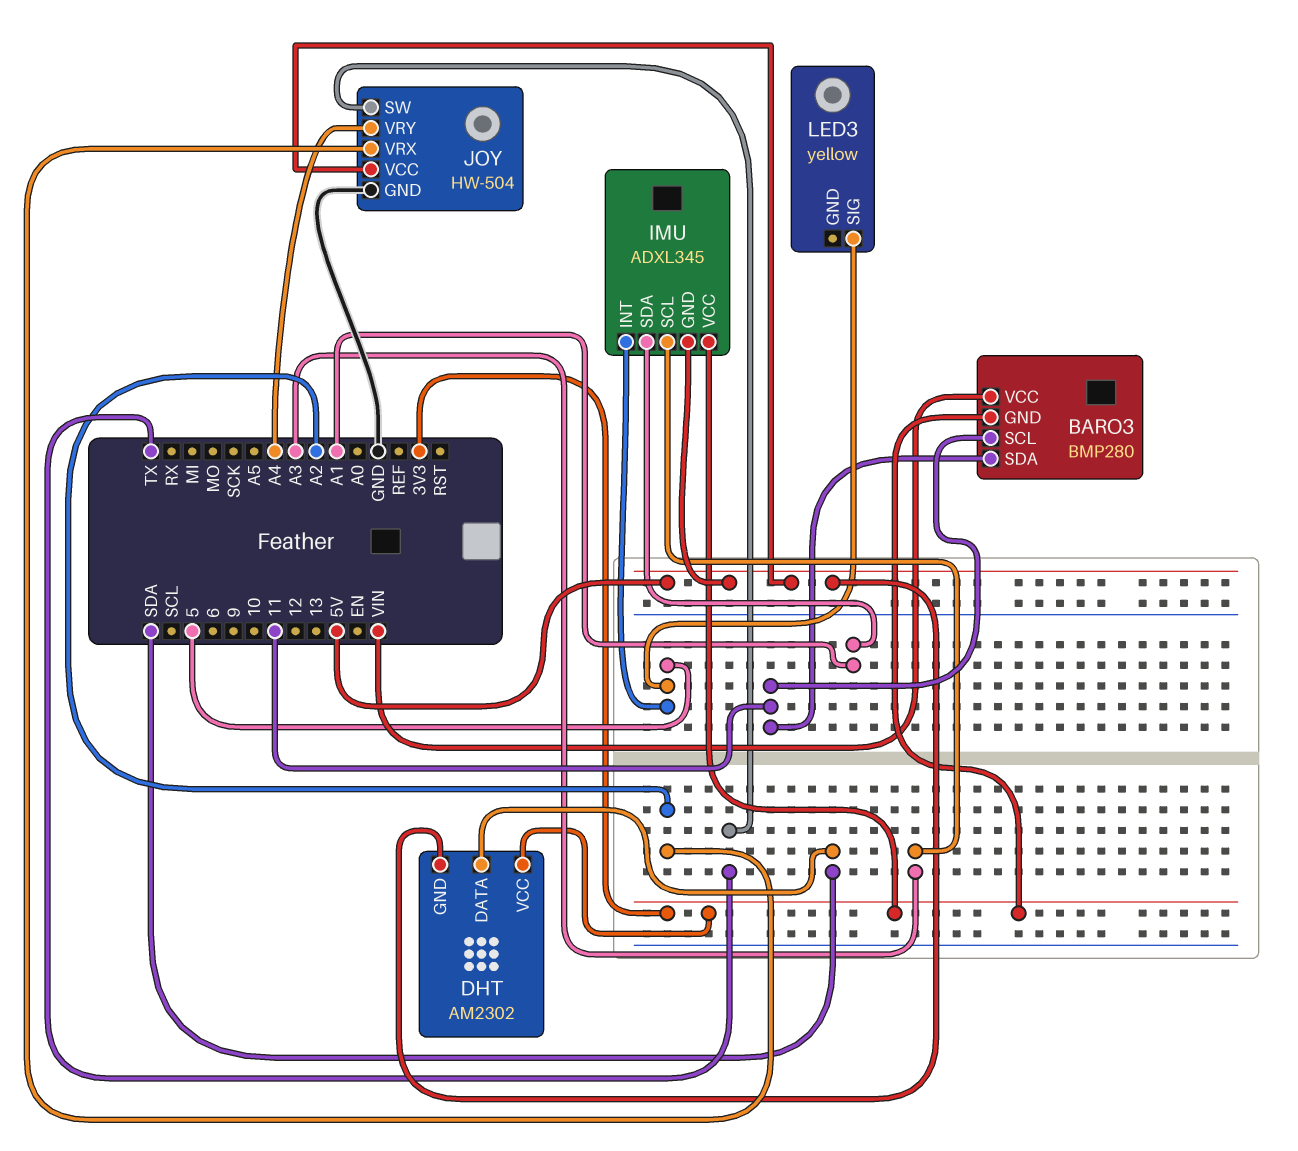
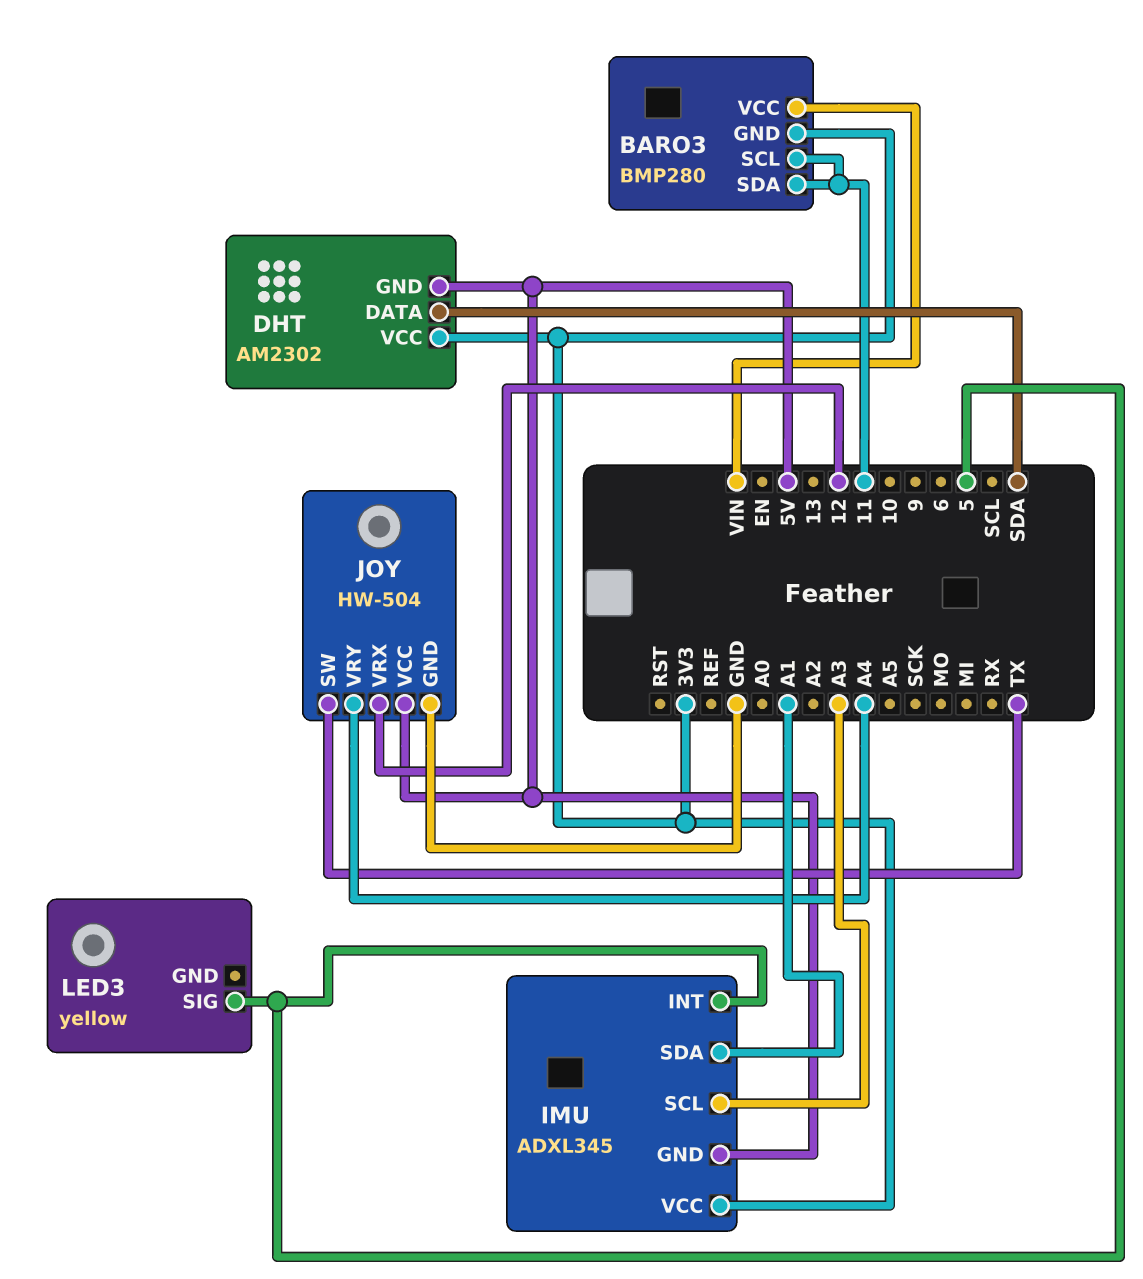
JOY pin VRX: A2 -> 12

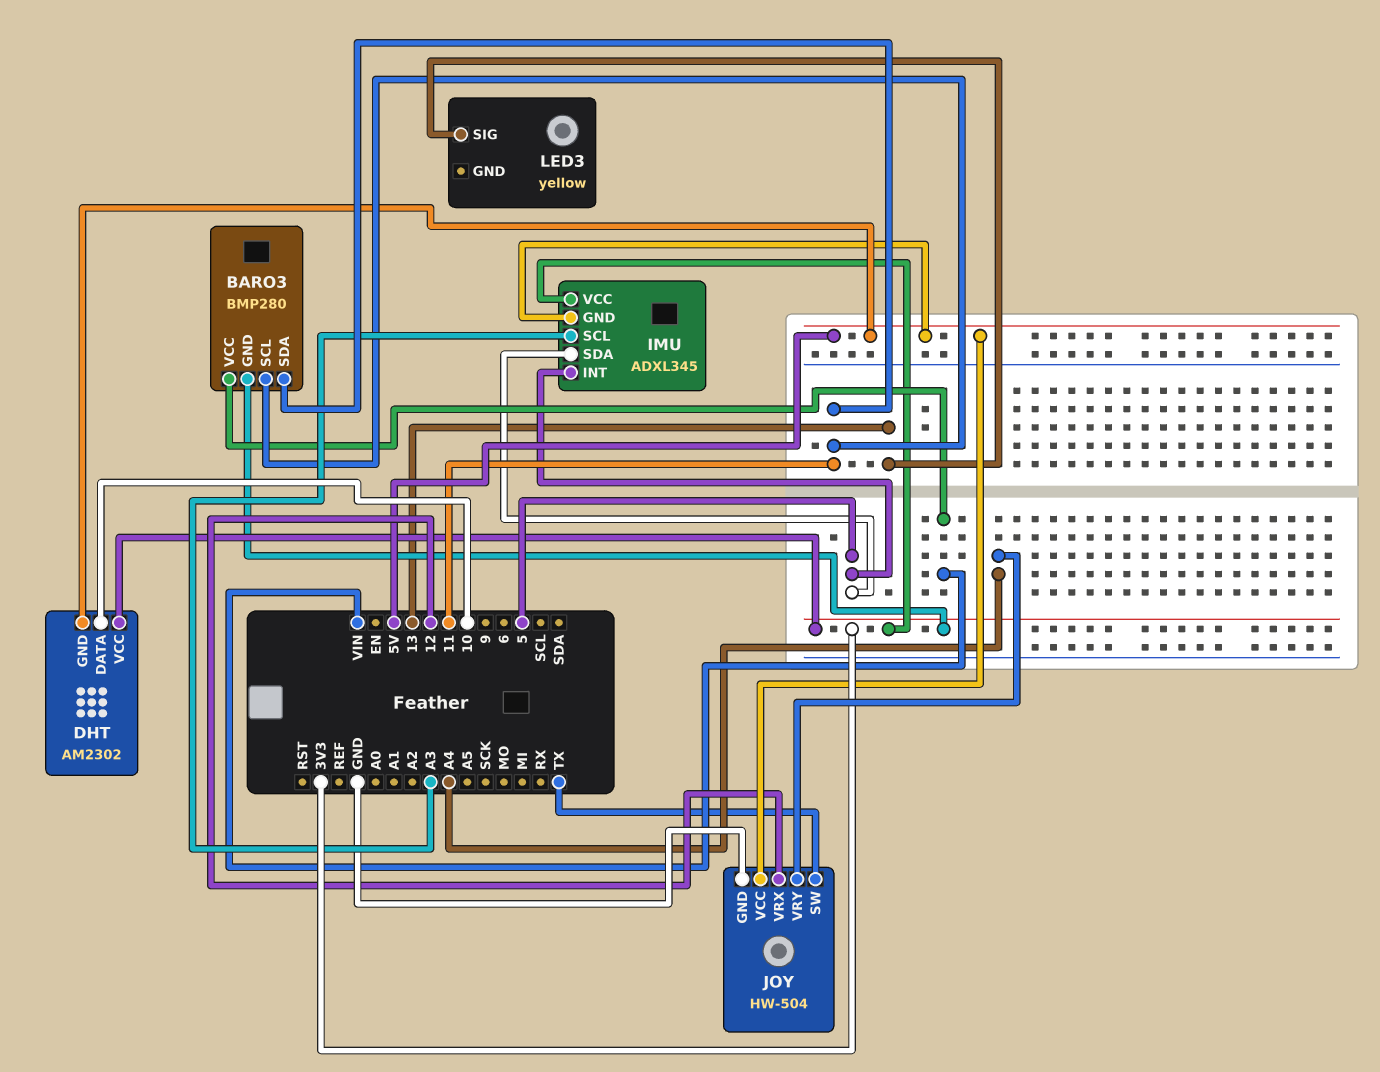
DHT pin DATA: SDA -> 10
IMU pin SDA: A1 -> 5
LED3 pin SIG: 5 -> 13

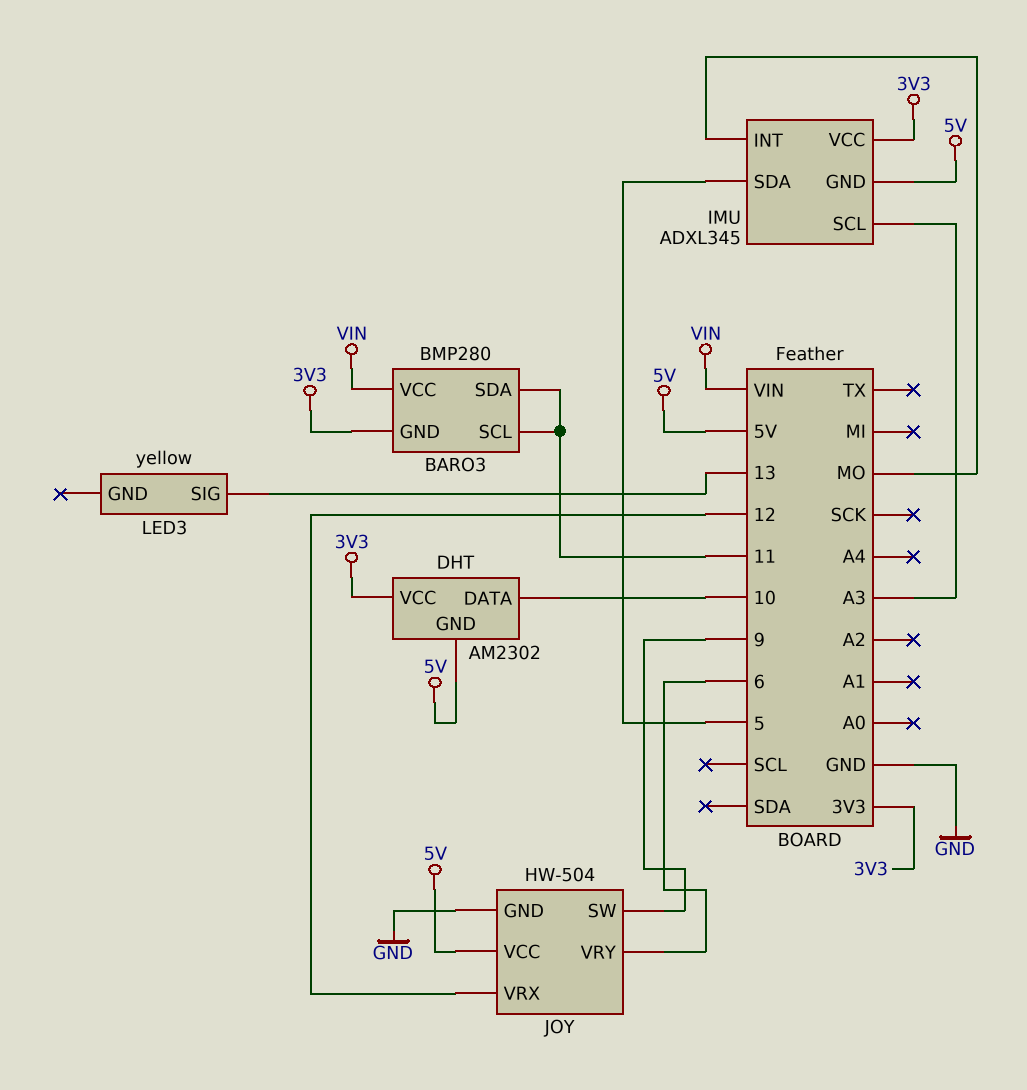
IMU pin INT: 5 -> MO
JOY pin SW: TX -> 9
JOY pin VRY: A4 -> 6

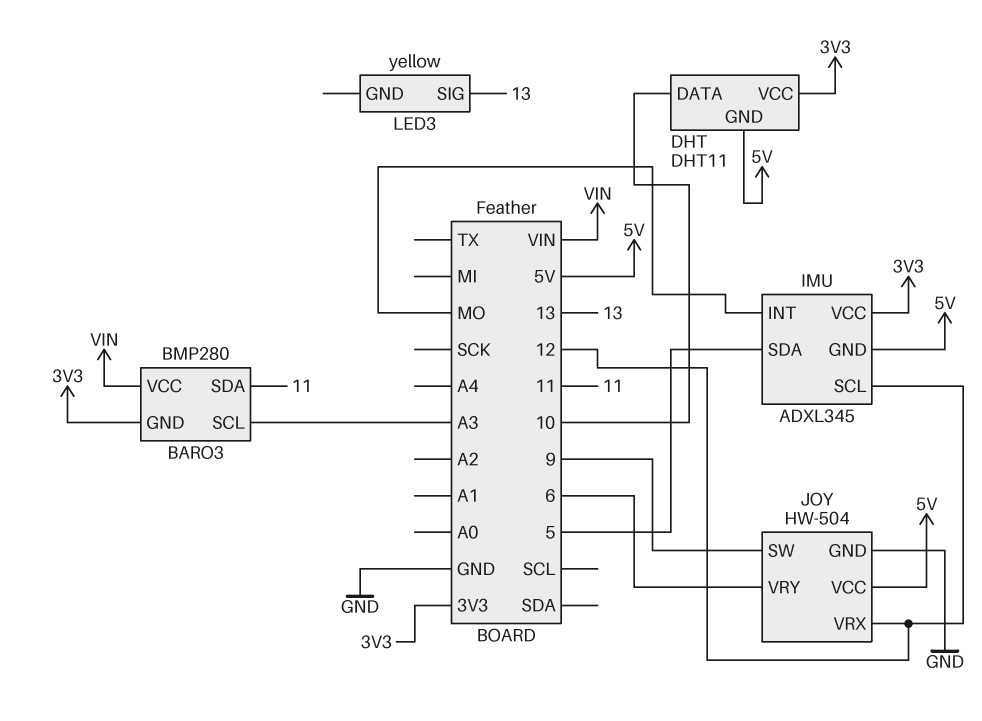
BARO3 pin SCL: 11 -> A3
DHT: AM2302 -> DHT11
IMU pin SCL: A3 -> 12

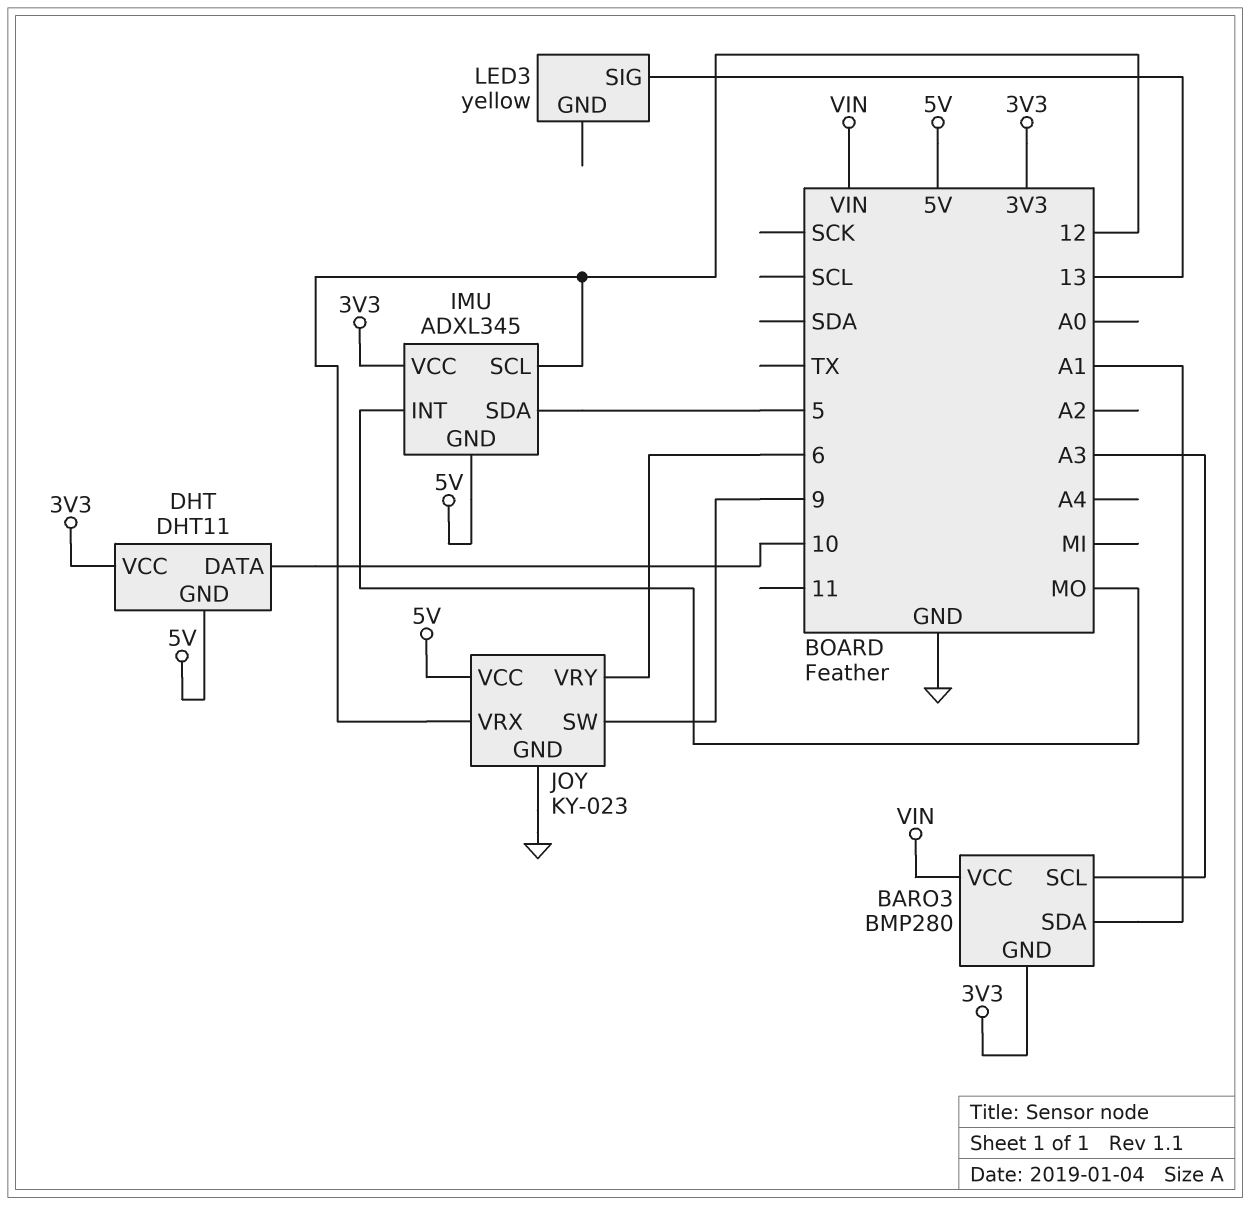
BARO3 pin SDA: 11 -> A1
JOY: HW-504 -> KY-023

